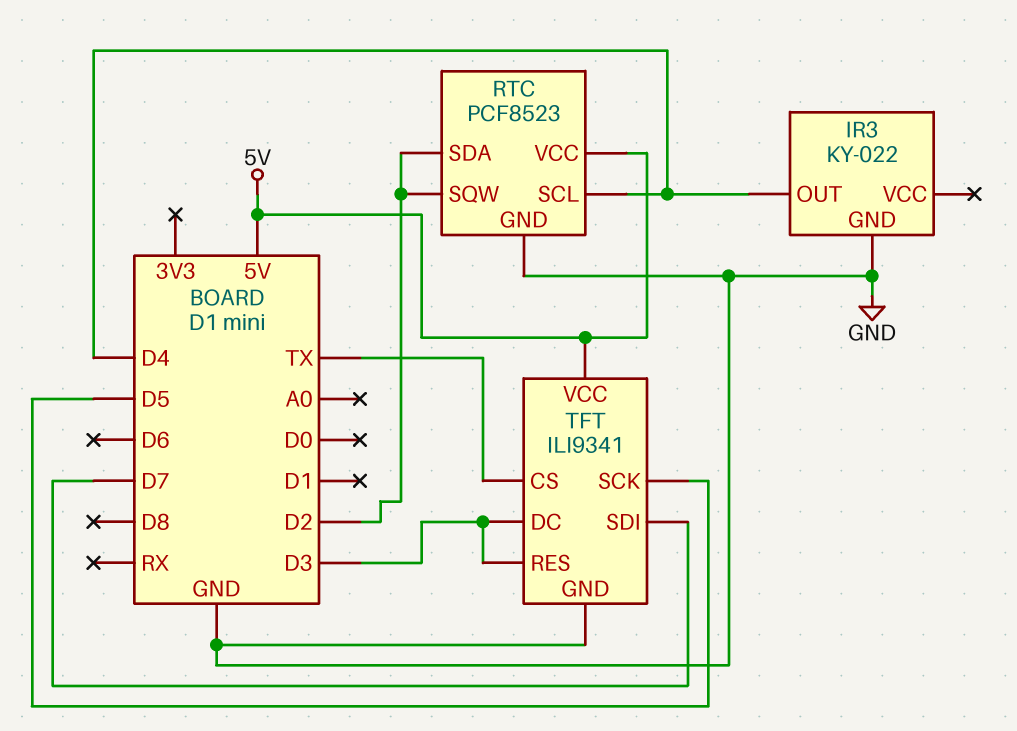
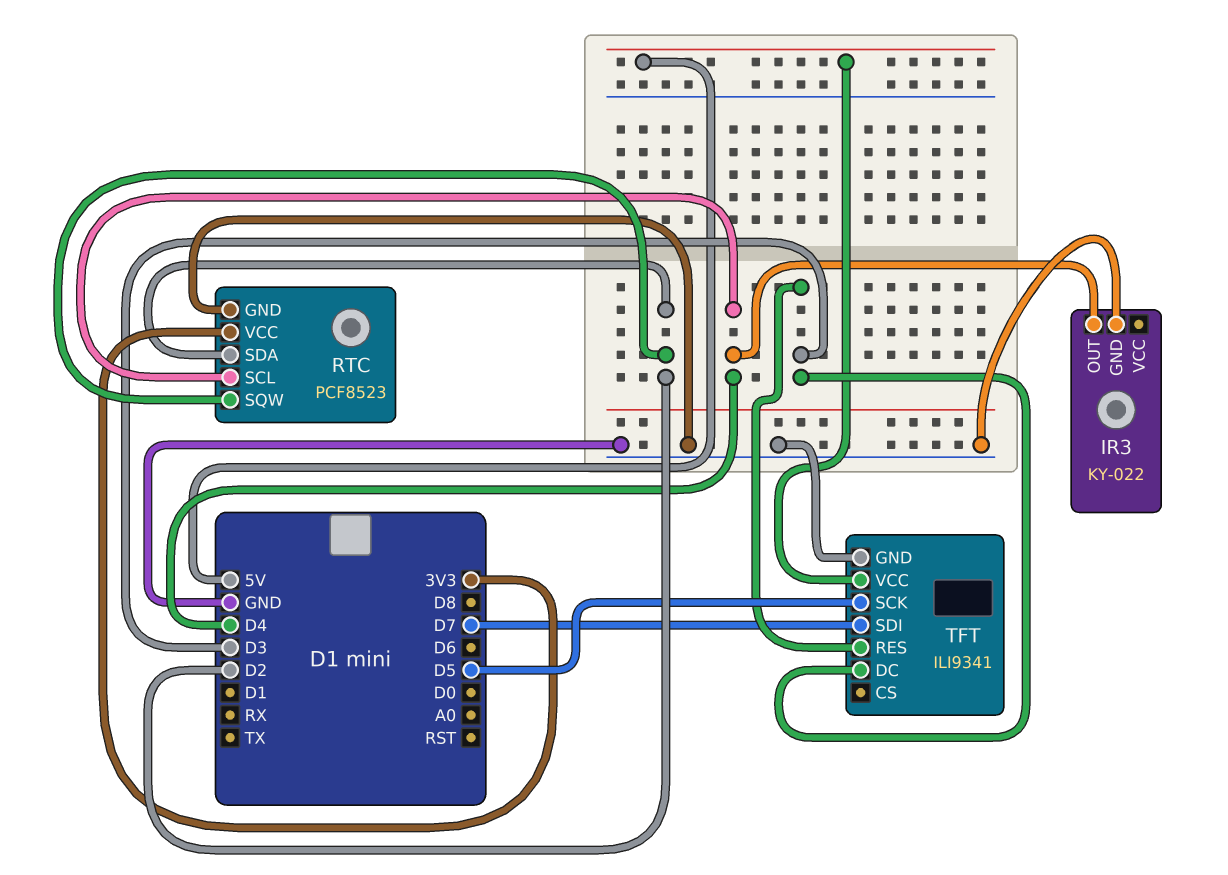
RTC pin VCC: 5V -> 3V3
TFT pin CS: TX -> none

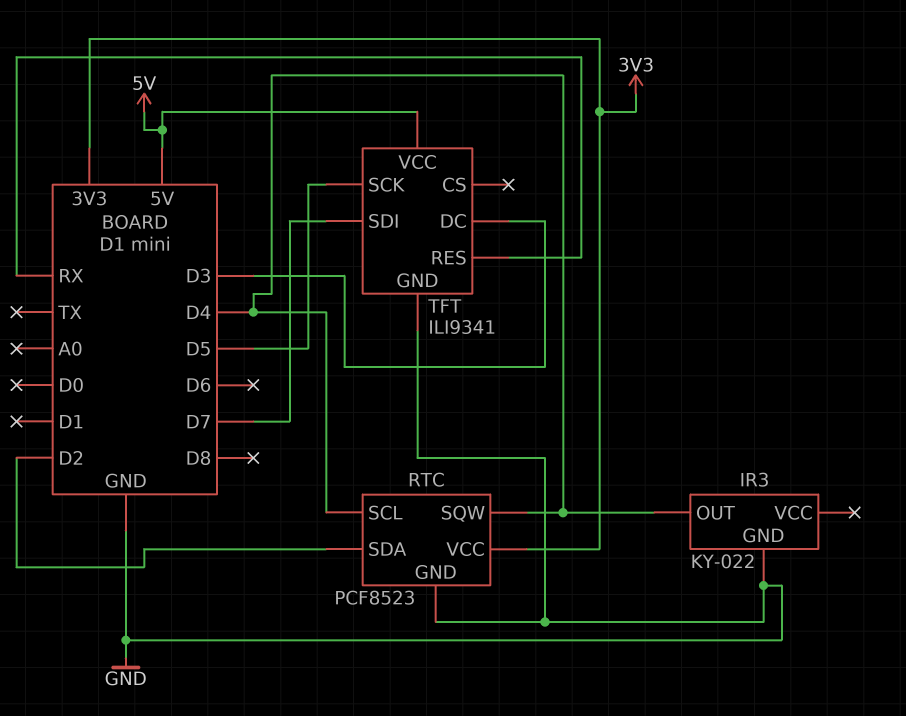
RTC pin SQW: D2 -> D4
TFT pin RES: D3 -> RX

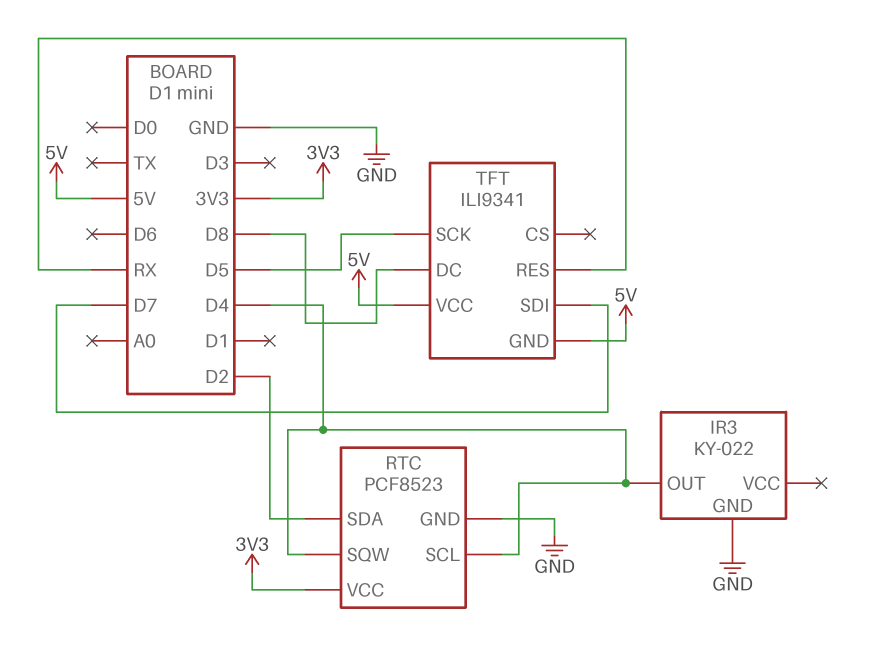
TFT pin DC: D3 -> D8
TFT pin GND: GND -> 5V

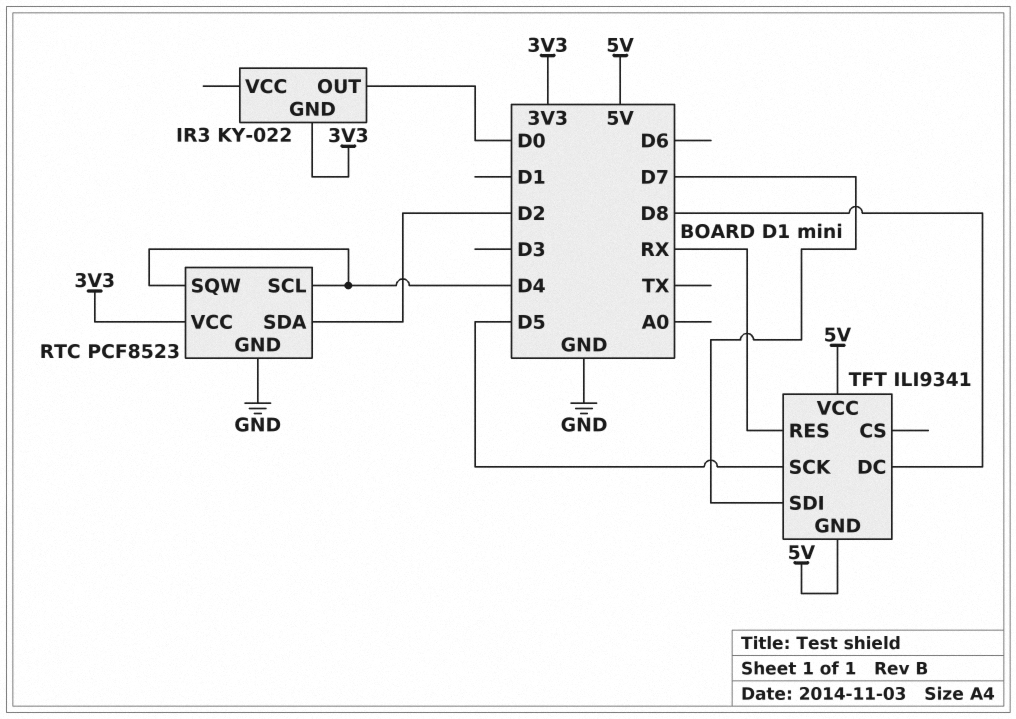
IR3 pin GND: GND -> 3V3
IR3 pin OUT: D4 -> D0

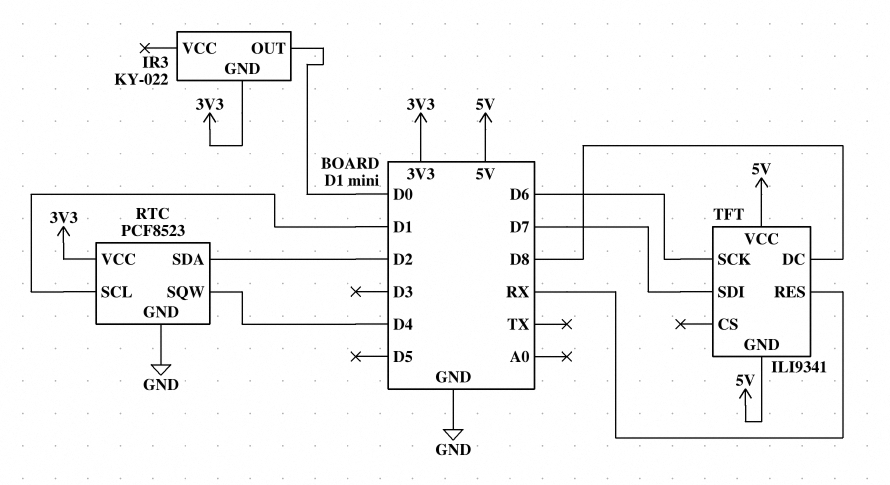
RTC pin SCL: D4 -> D1
TFT pin SCK: D5 -> D6

